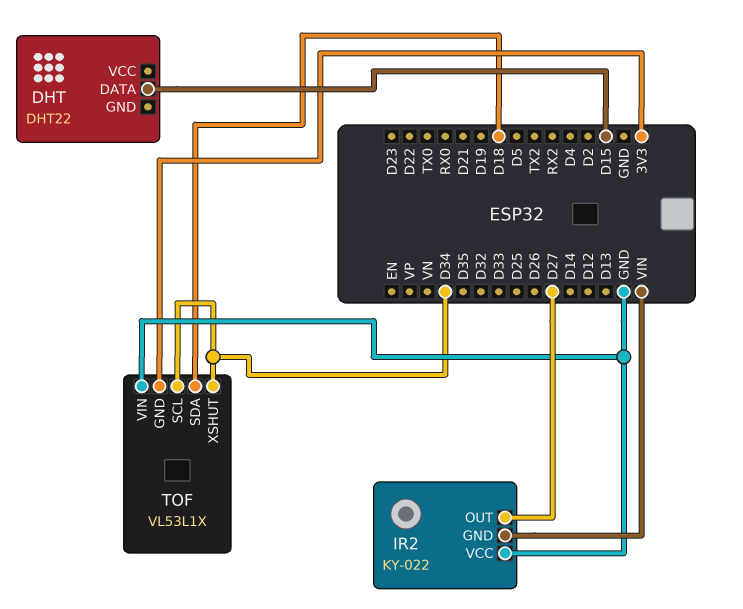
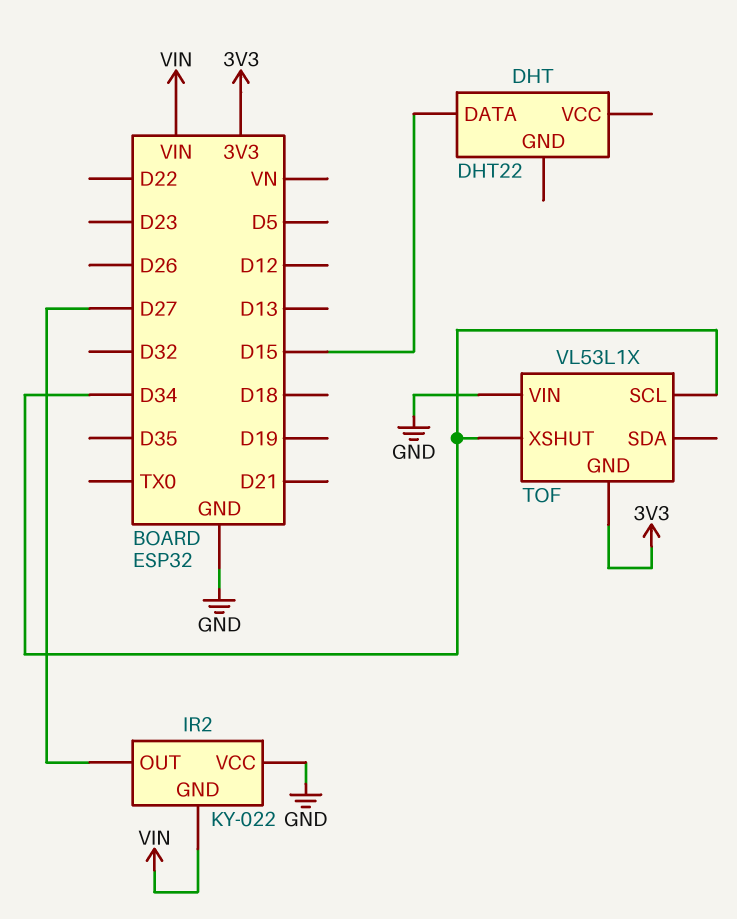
TOF pin SDA: D18 -> none

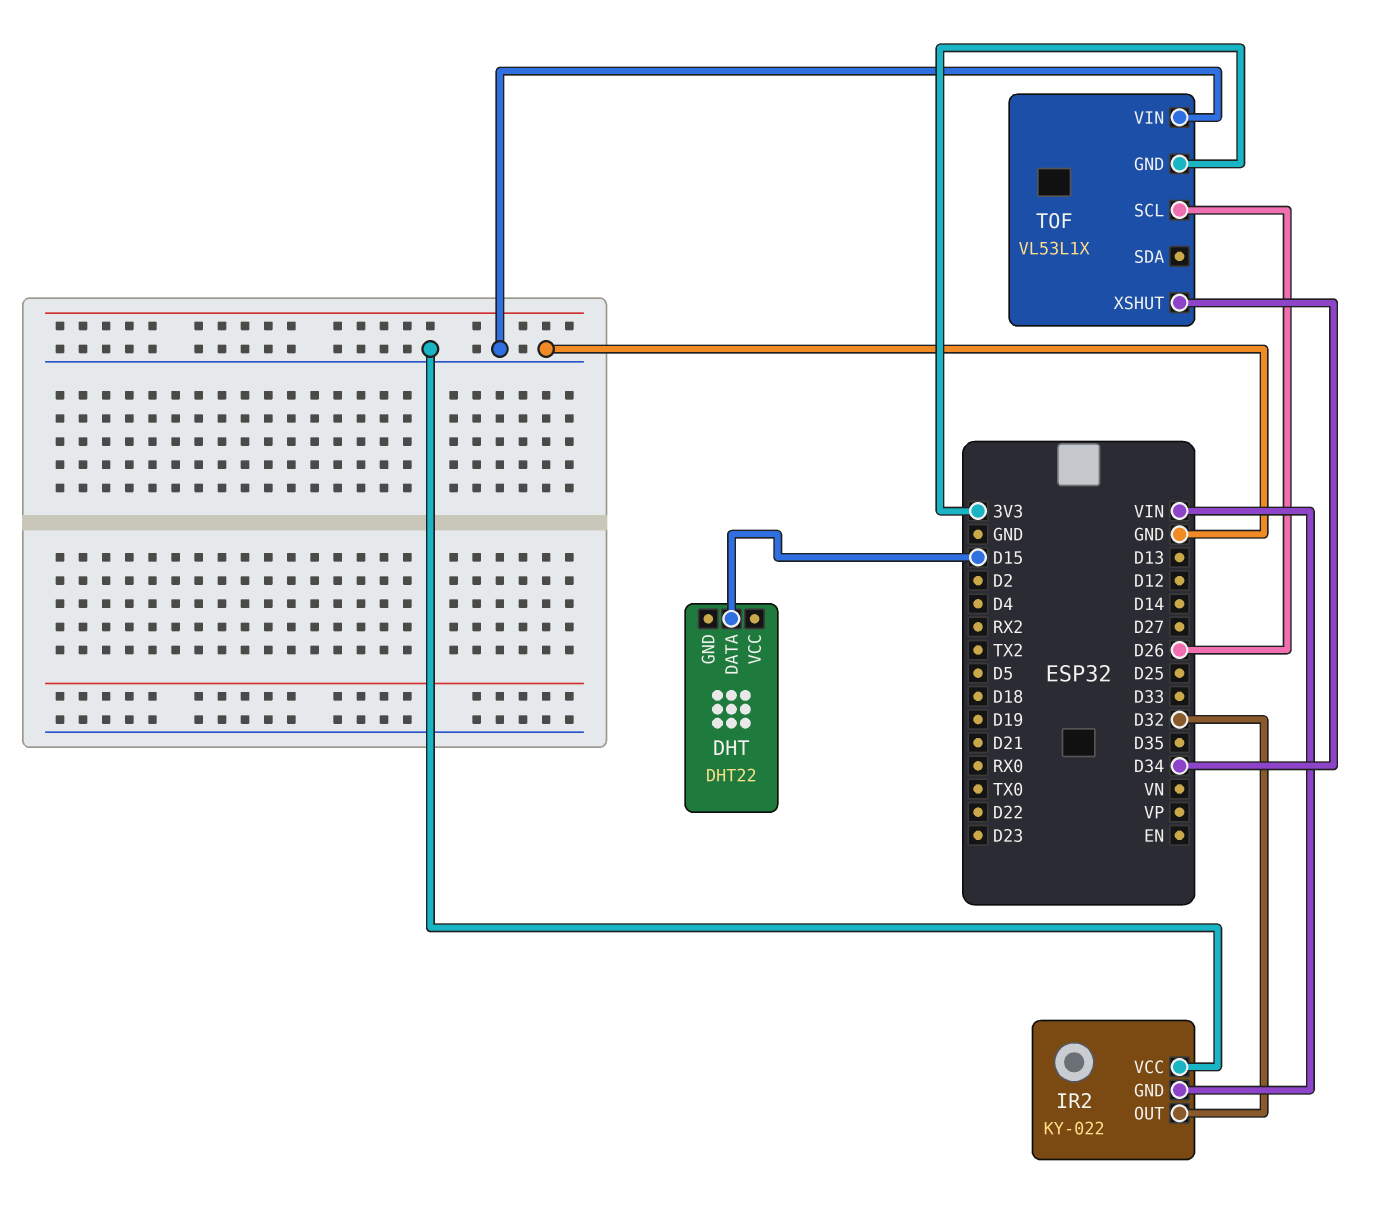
IR2 pin OUT: D27 -> D32
TOF pin SCL: D34 -> D26

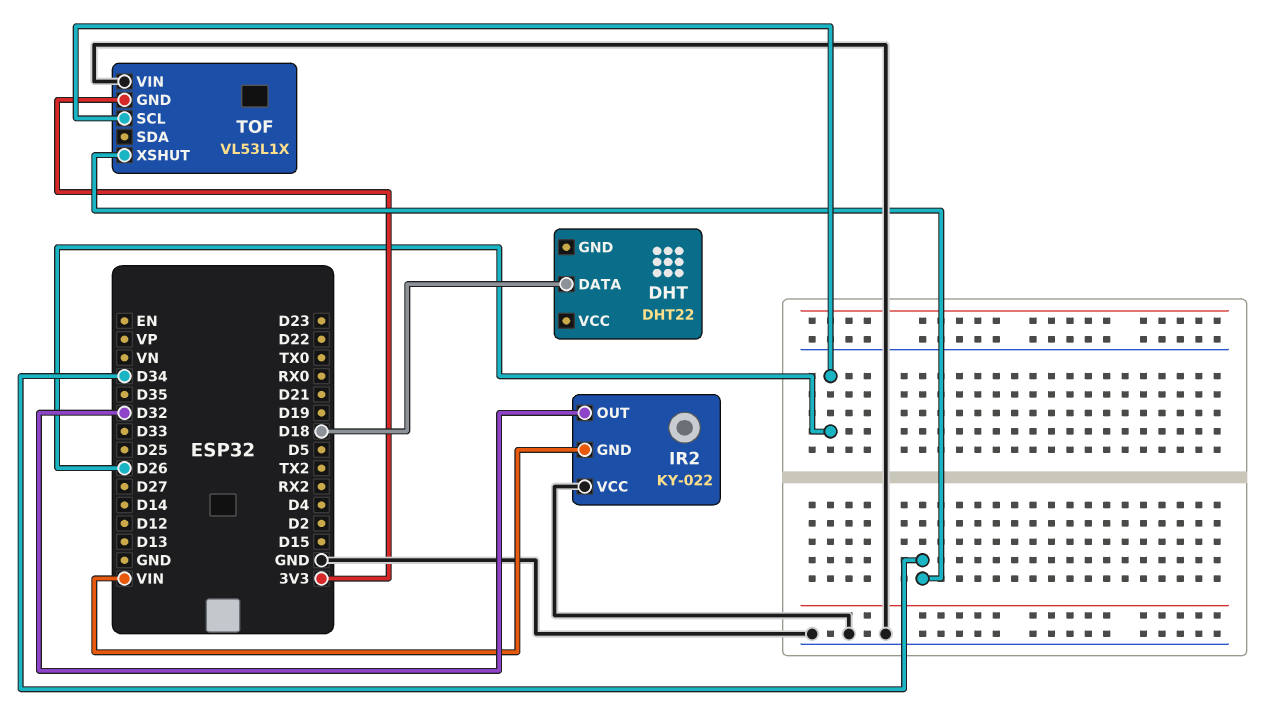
DHT pin DATA: D15 -> D18

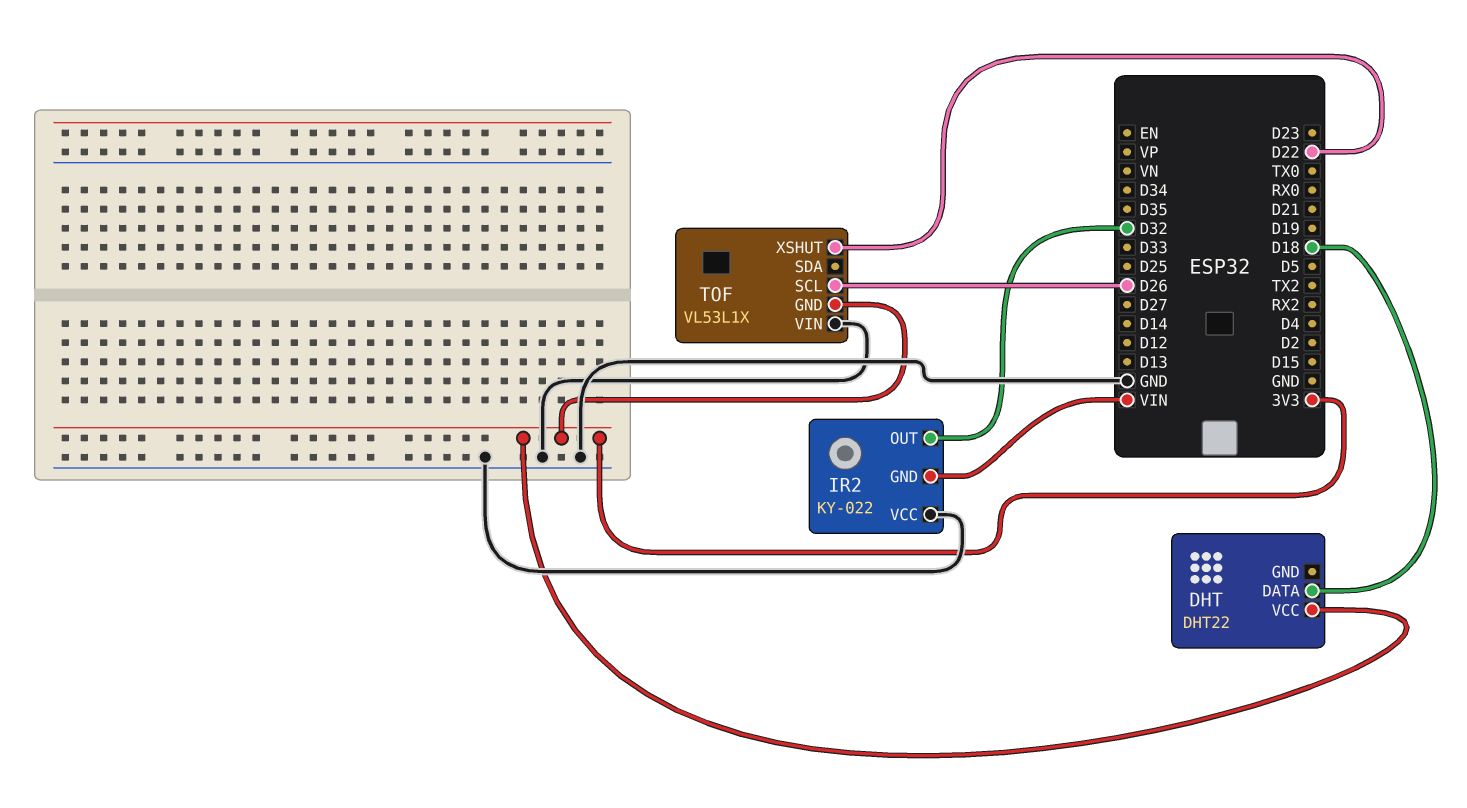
DHT pin VCC: none -> 3V3
TOF pin XSHUT: D34 -> D22

